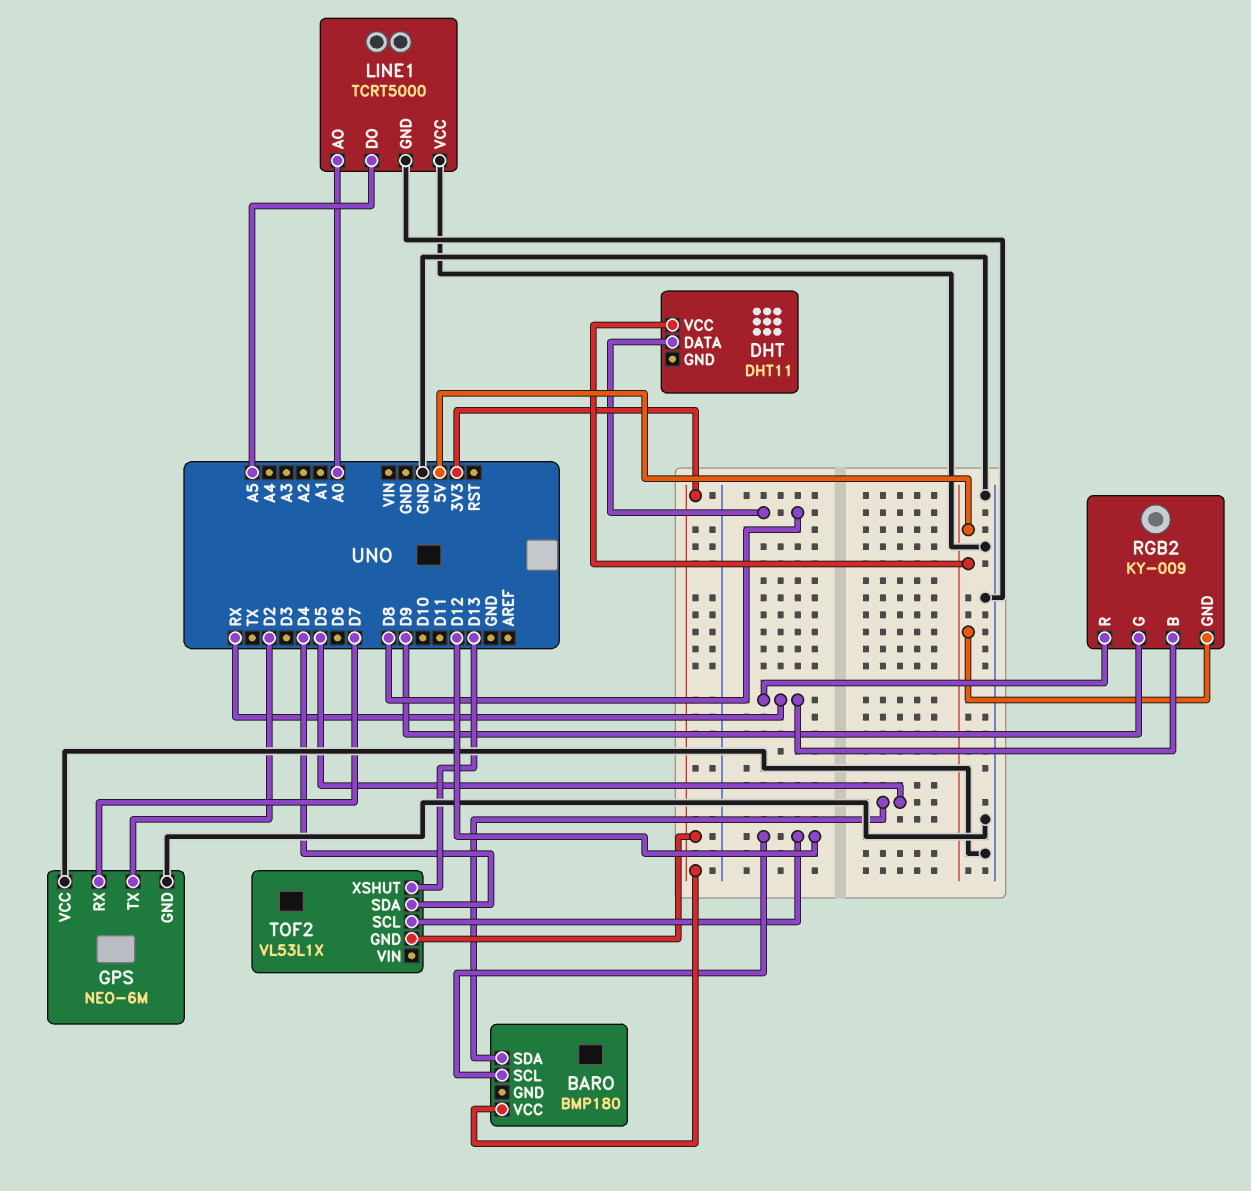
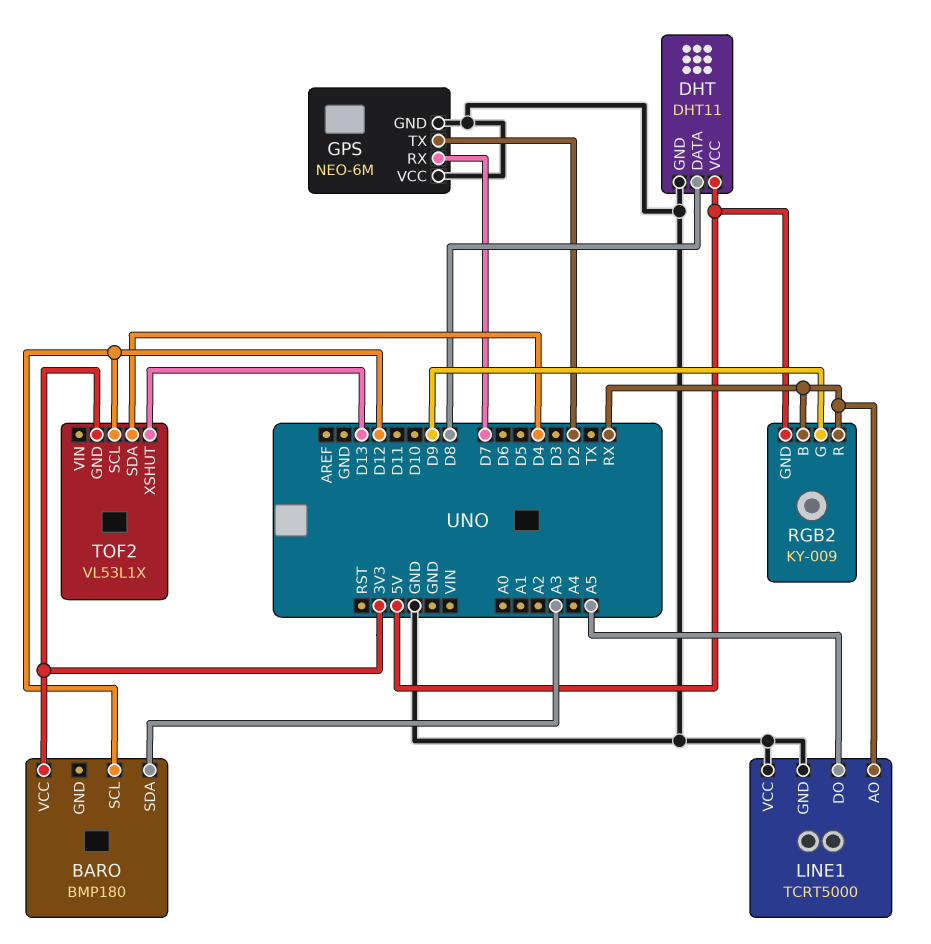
BARO pin SDA: D5 -> A3
DHT pin GND: none -> GND
LINE1 pin AO: A0 -> RX

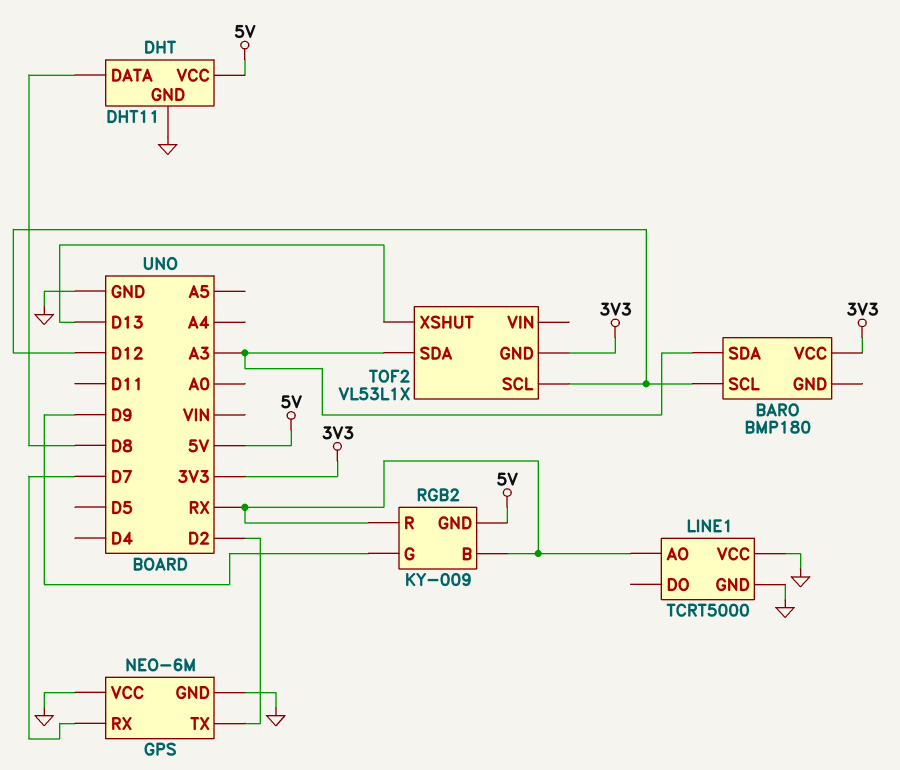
LINE1 pin DO: A5 -> none
TOF2 pin SDA: D4 -> A3

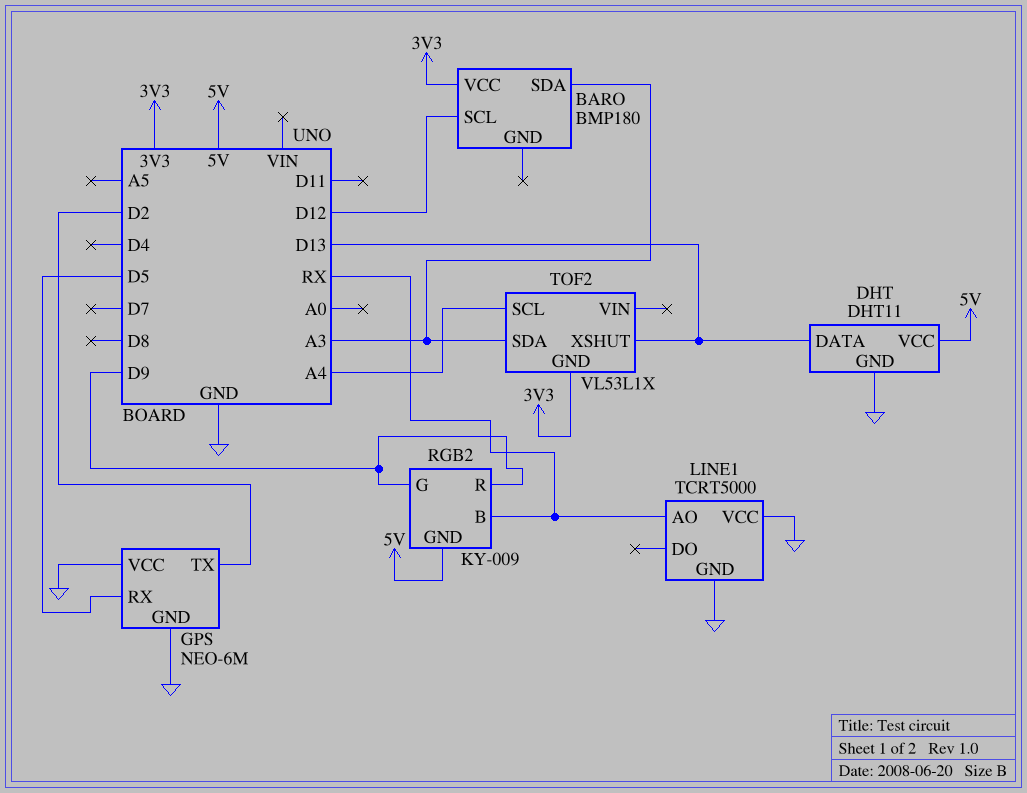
DHT pin DATA: D8 -> D13
GPS pin RX: D7 -> D5
RGB2 pin R: RX -> D9
TOF2 pin SCL: D12 -> A4

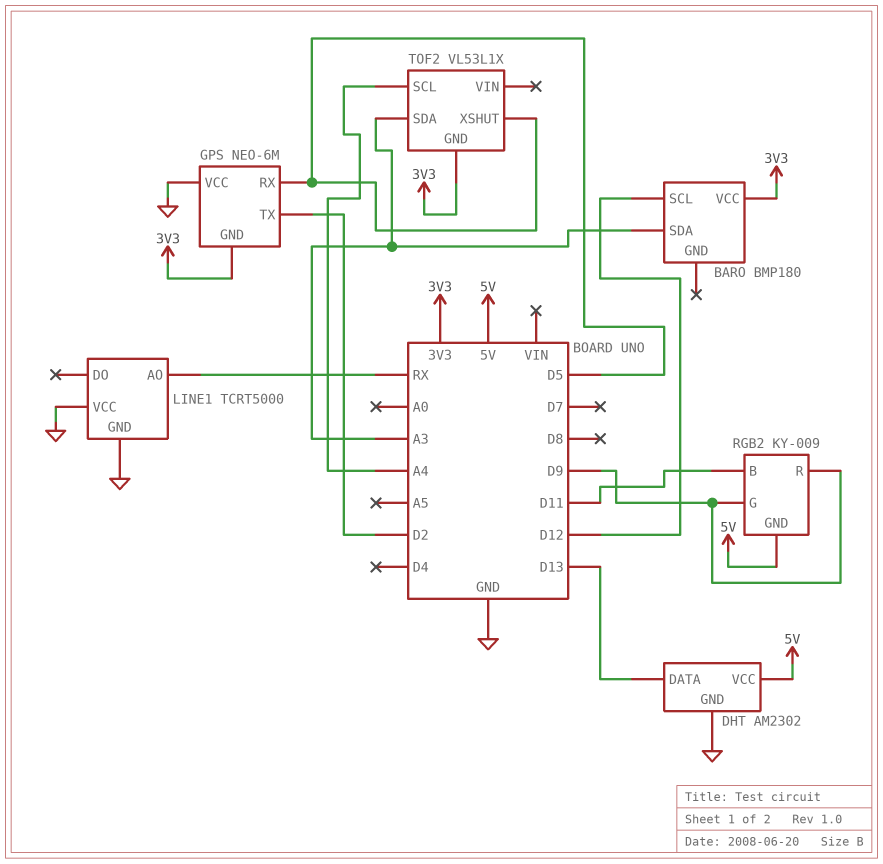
DHT: DHT11 -> AM2302
GPS pin GND: GND -> 3V3
RGB2 pin B: RX -> D11
TOF2 pin XSHUT: D13 -> D5

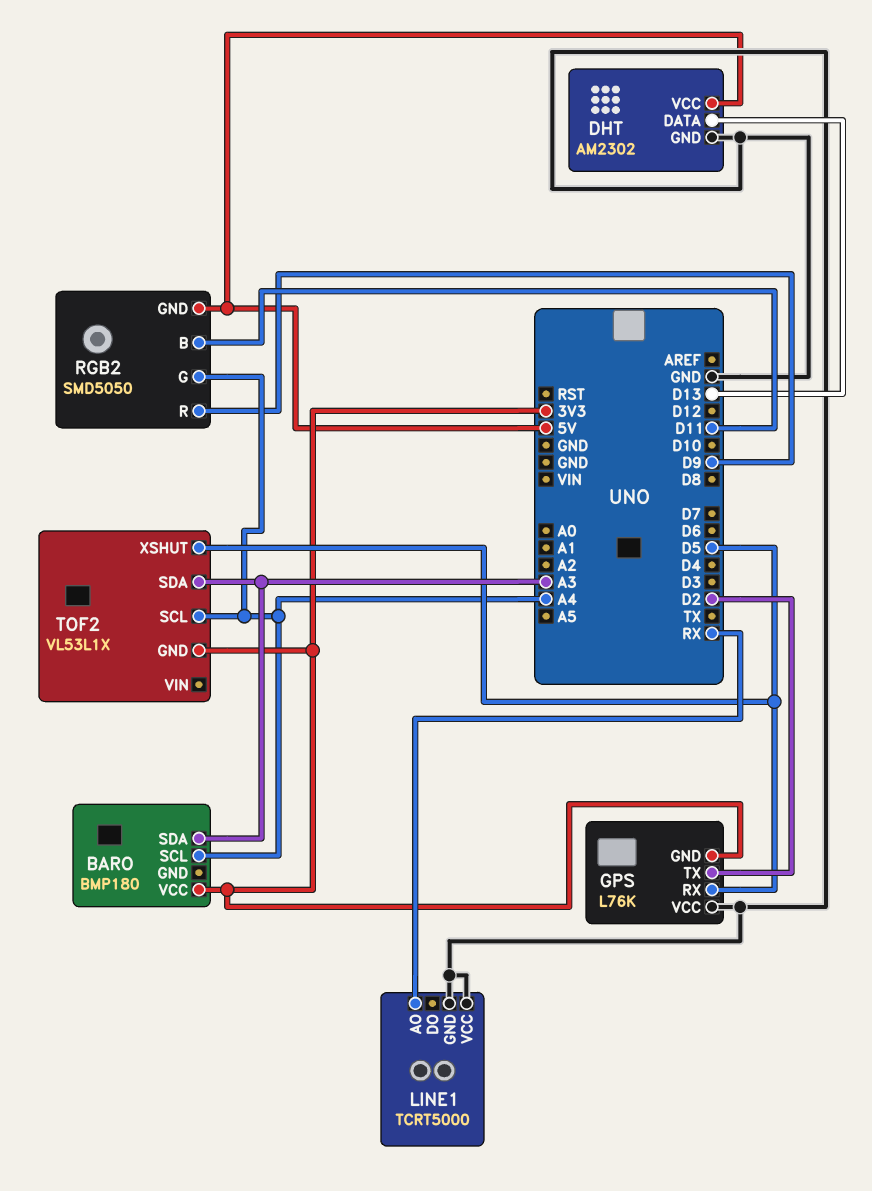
BARO pin SCL: D12 -> A4
GPS: NEO-6M -> L76K
RGB2: KY-009 -> SMD5050
RGB2 pin G: D9 -> A4

